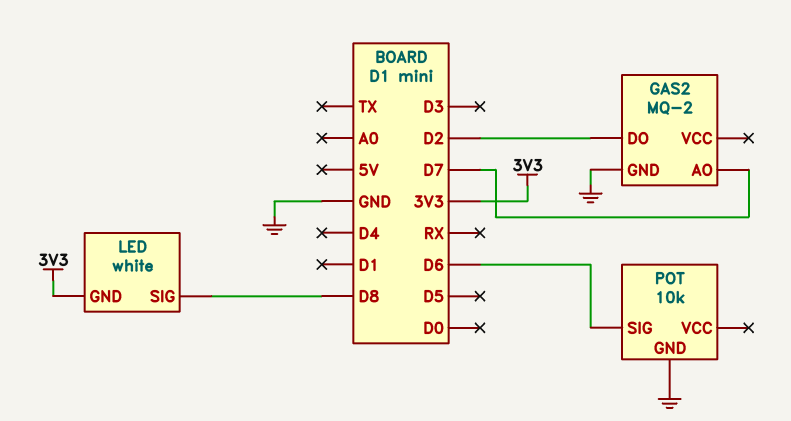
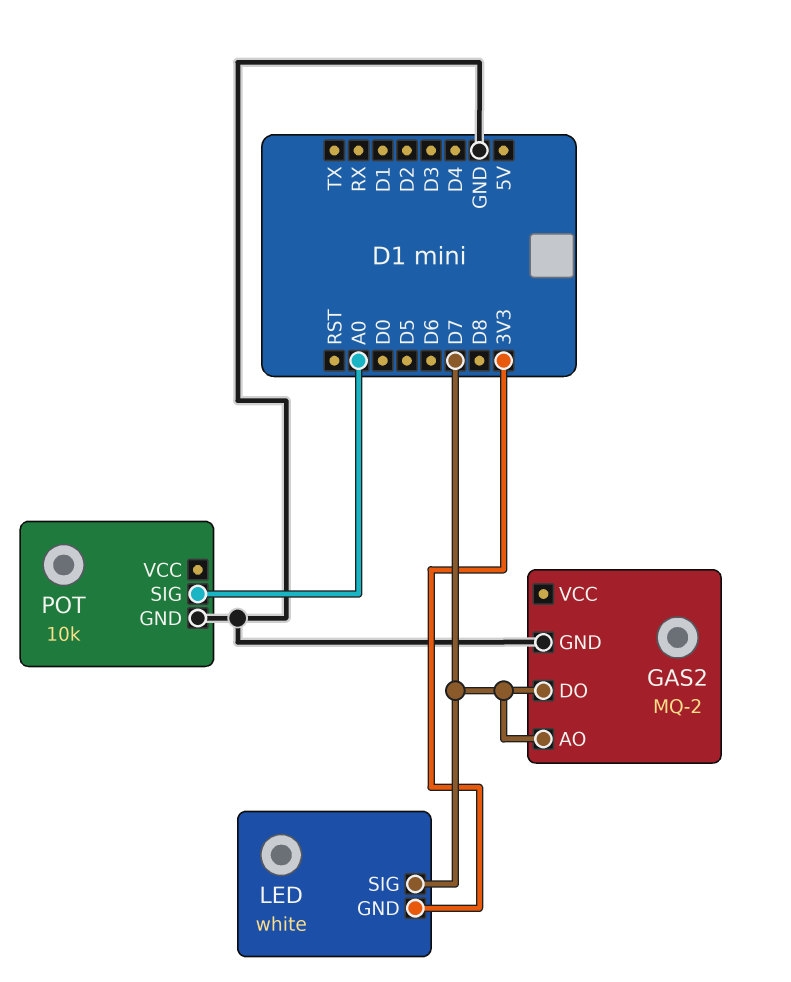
GAS2 pin DO: D2 -> D7
LED pin SIG: D8 -> D7
POT pin SIG: D6 -> A0

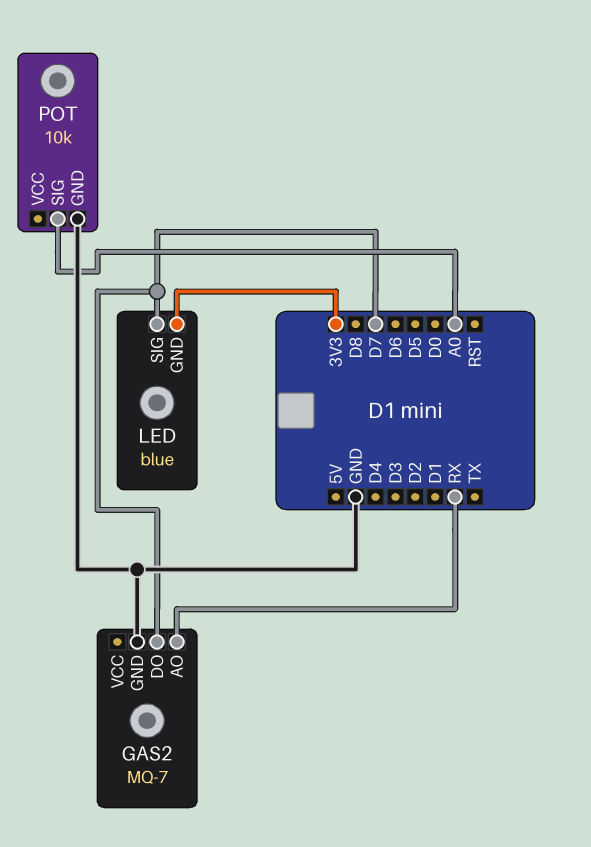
GAS2: MQ-2 -> MQ-7
GAS2 pin AO: D7 -> RX
LED: white -> blue

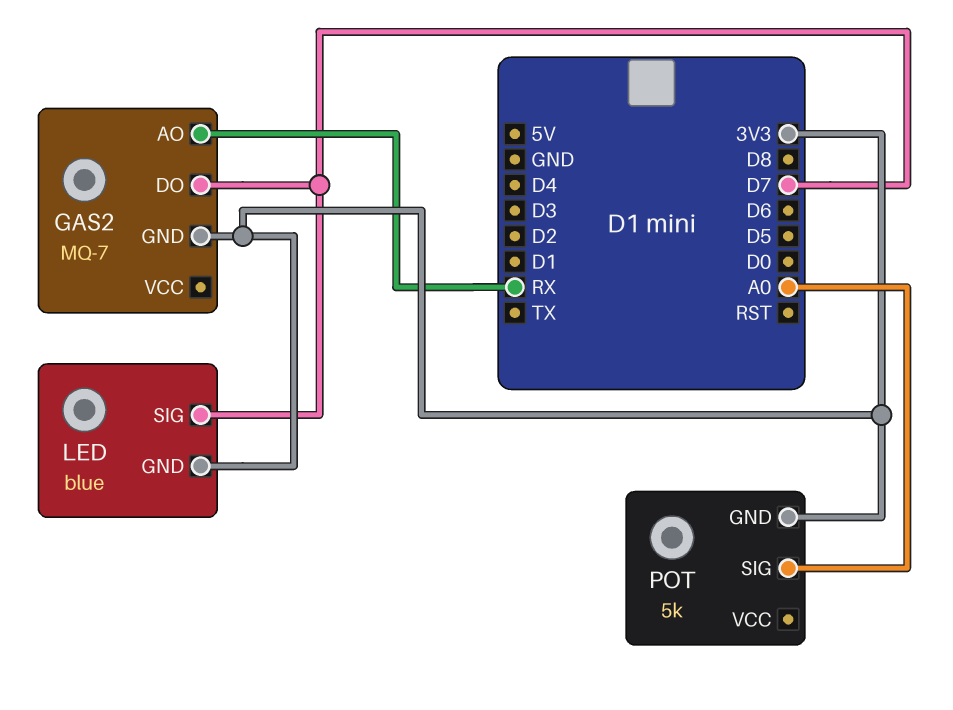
GAS2 pin GND: GND -> 3V3
POT: 10k -> 5k
POT pin GND: GND -> 3V3

